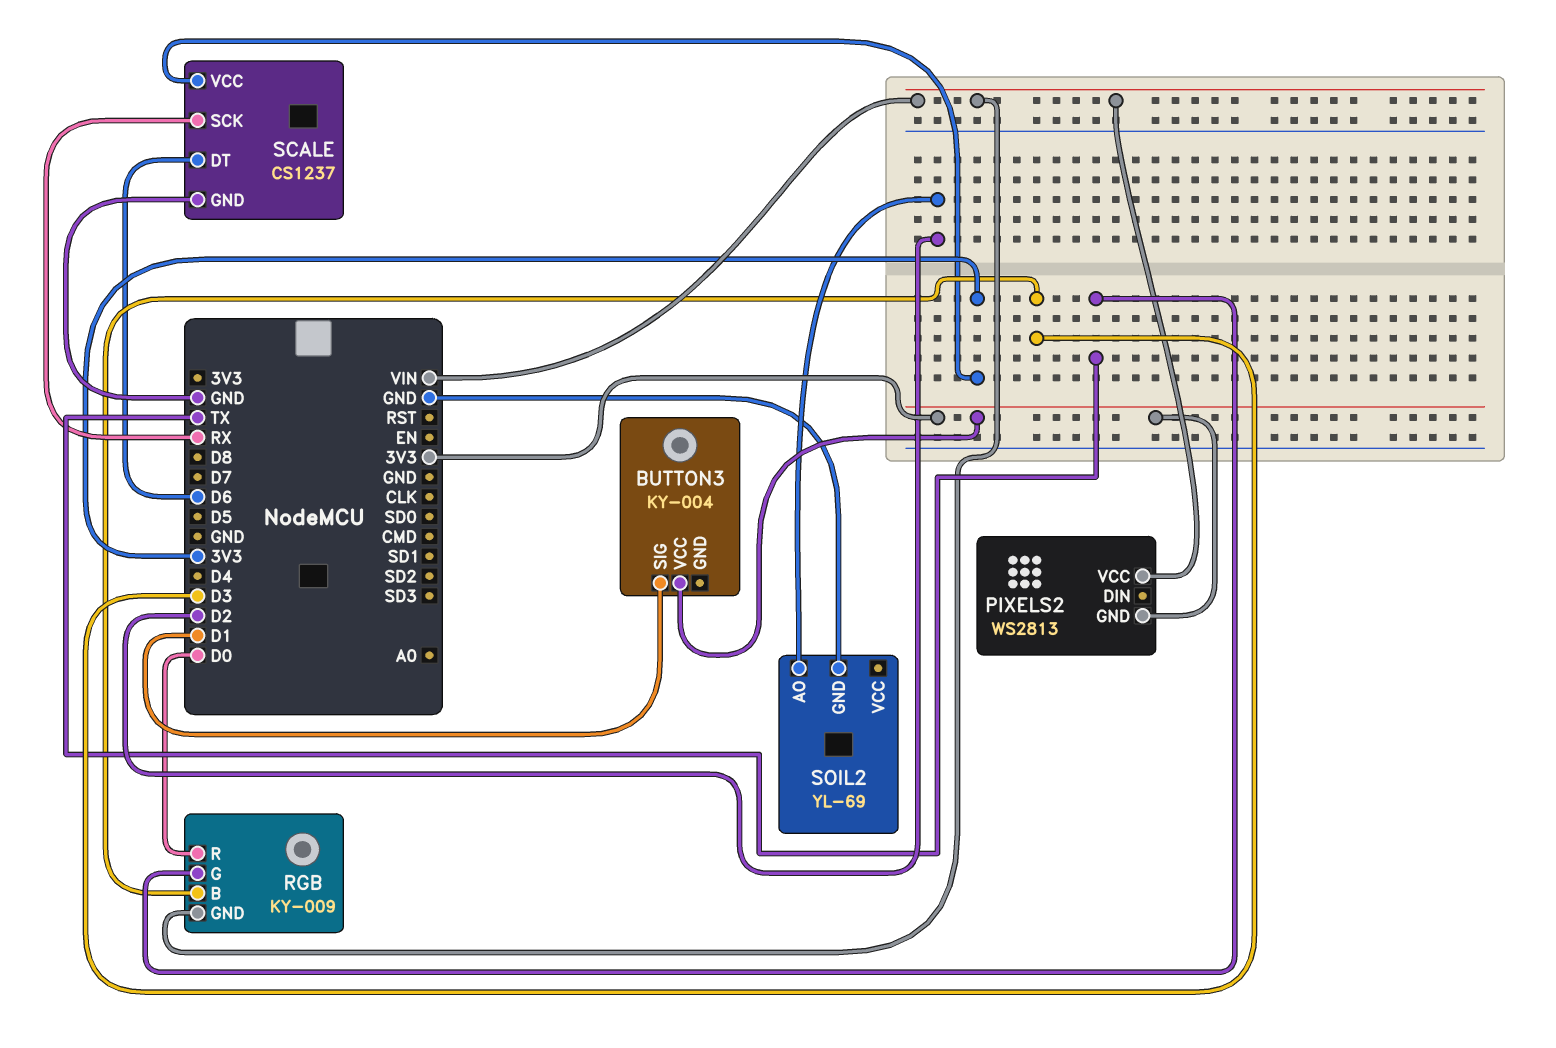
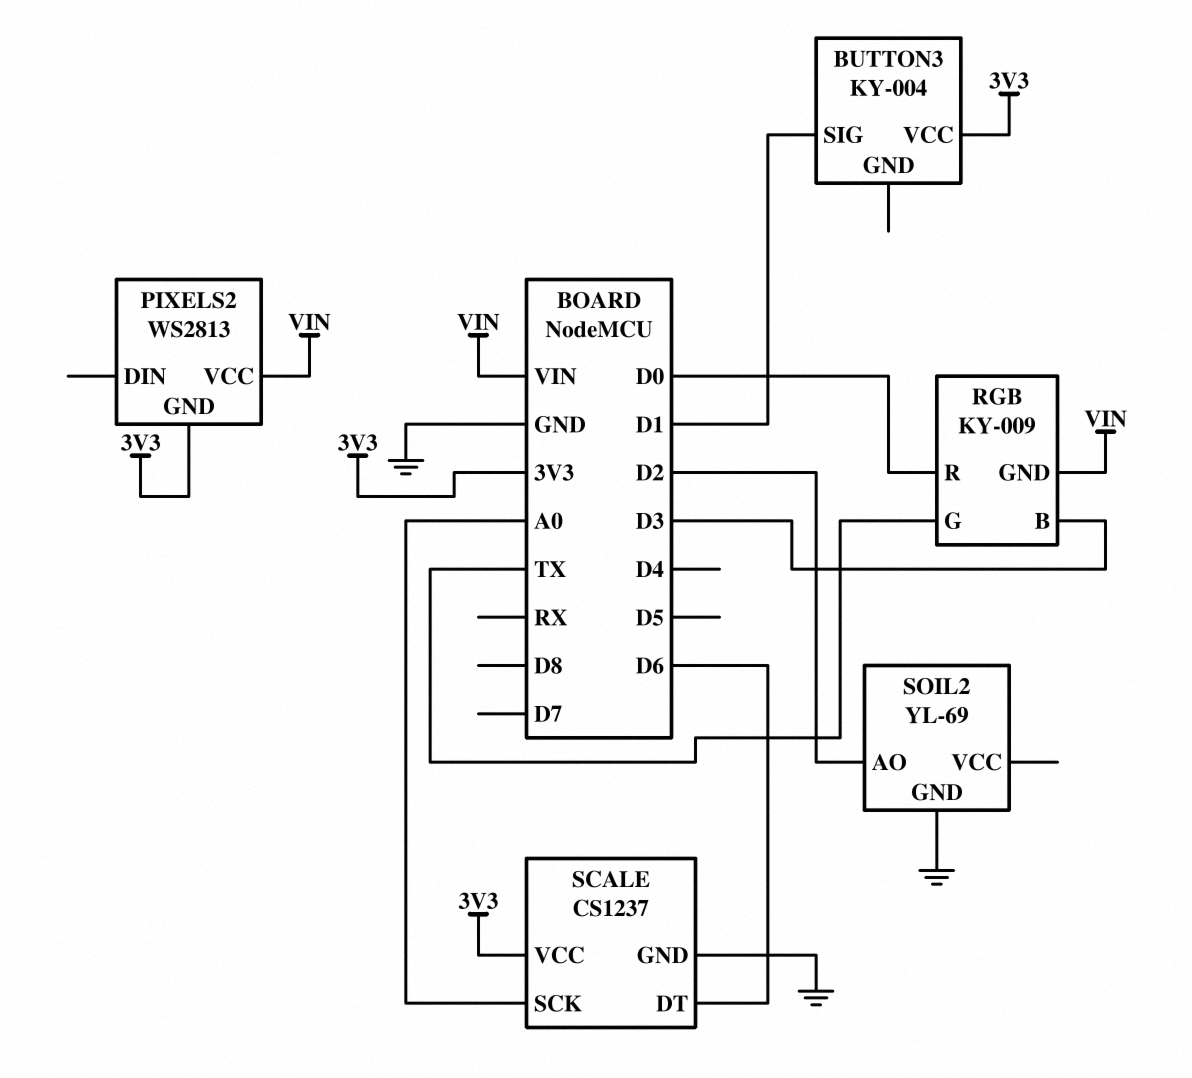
SCALE pin SCK: RX -> A0

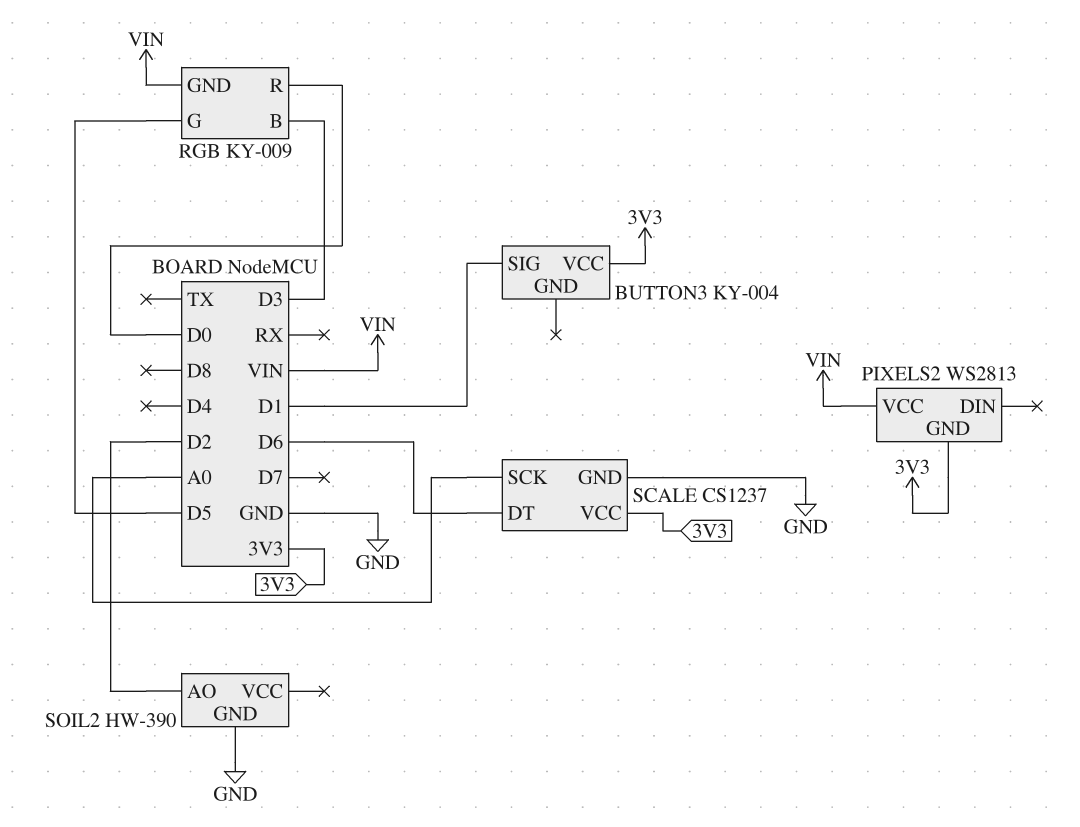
RGB pin G: TX -> D5
SOIL2: YL-69 -> HW-390

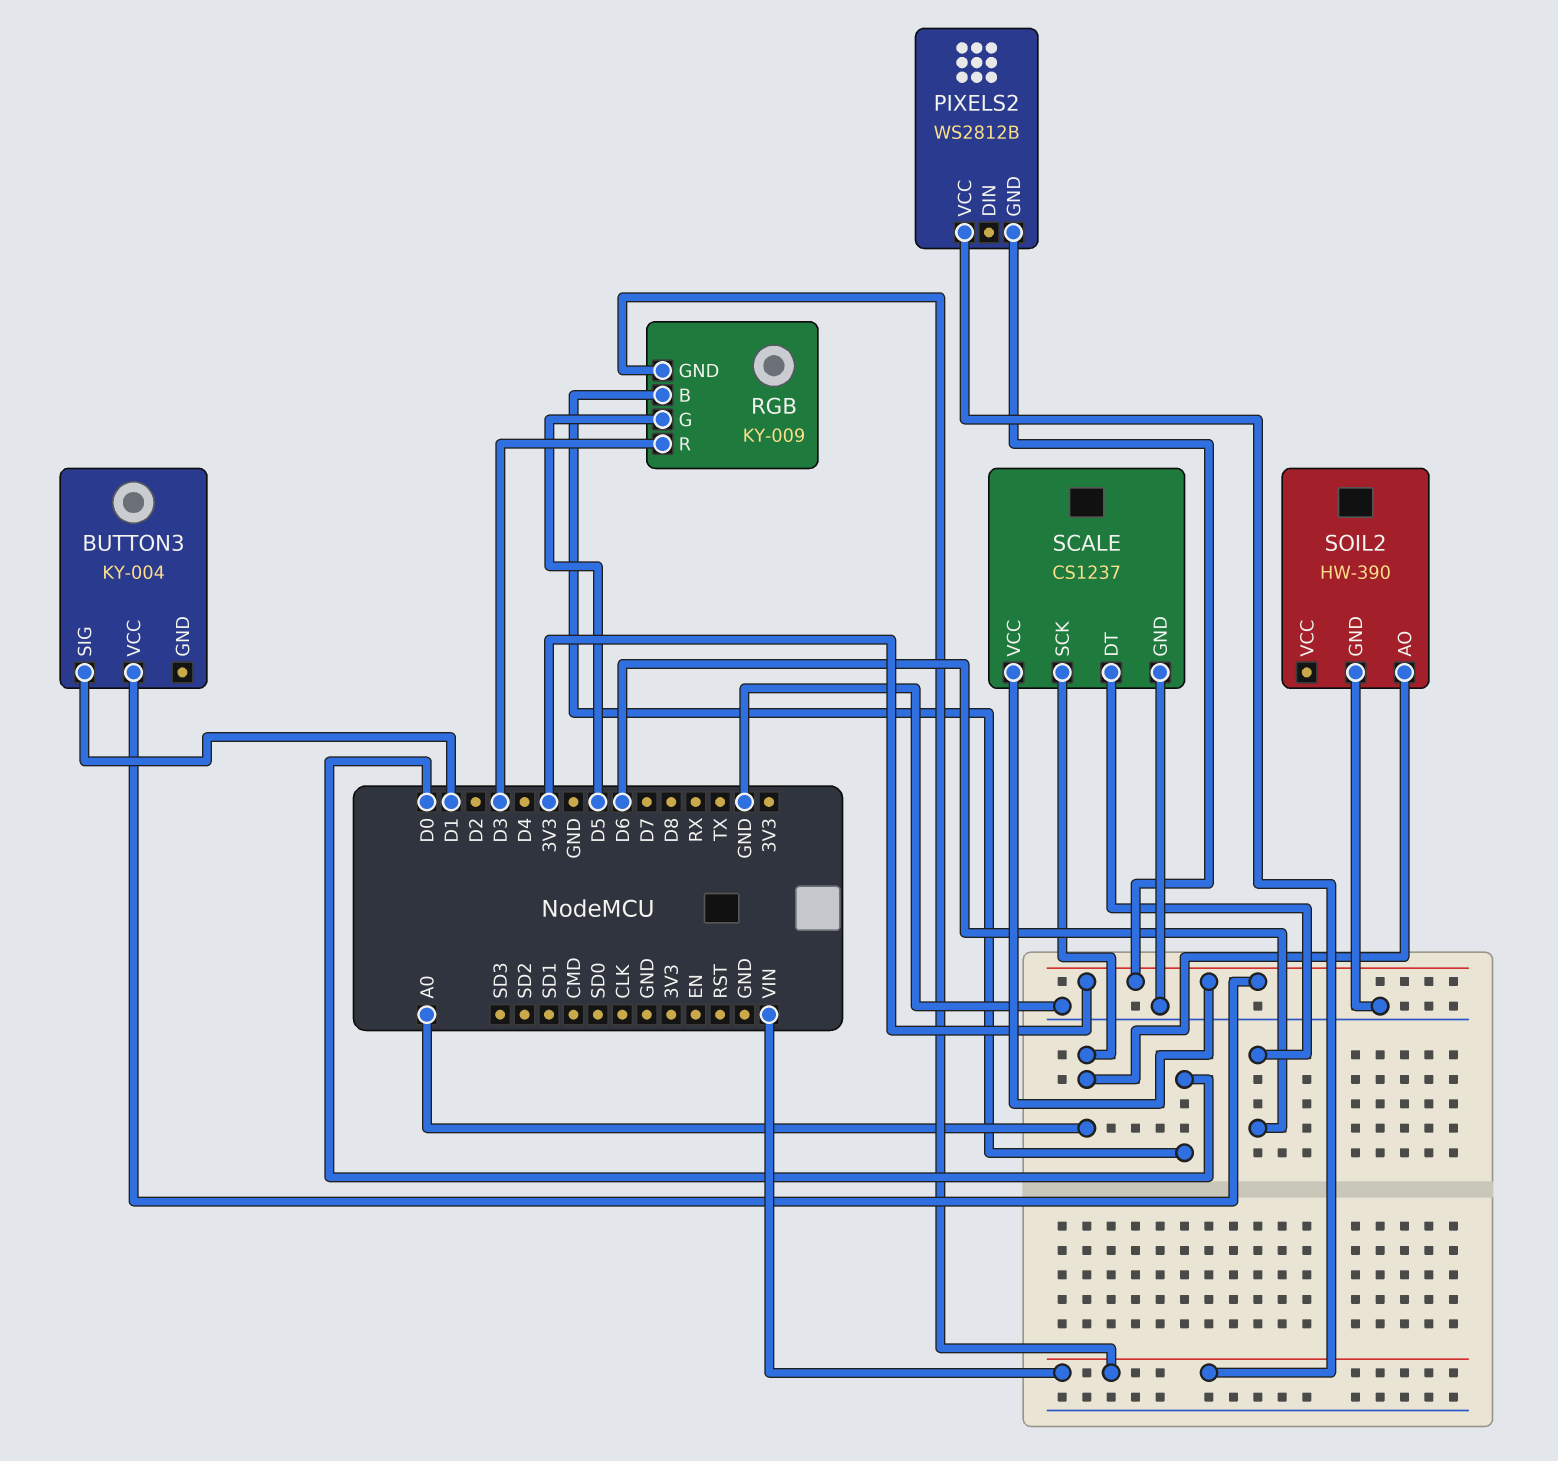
PIXELS2: WS2813 -> WS2812B
RGB pin B: D3 -> D0
RGB pin R: D0 -> D3
SOIL2 pin AO: D2 -> A0

